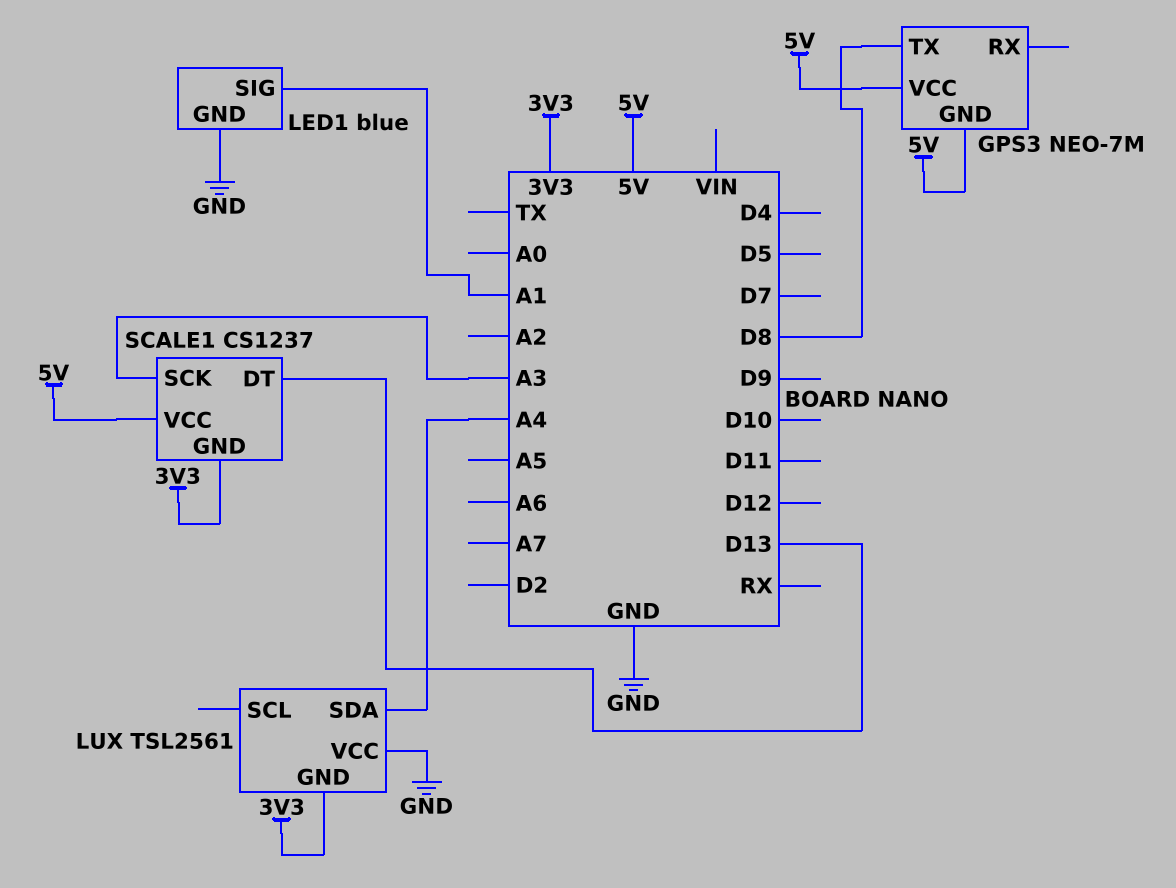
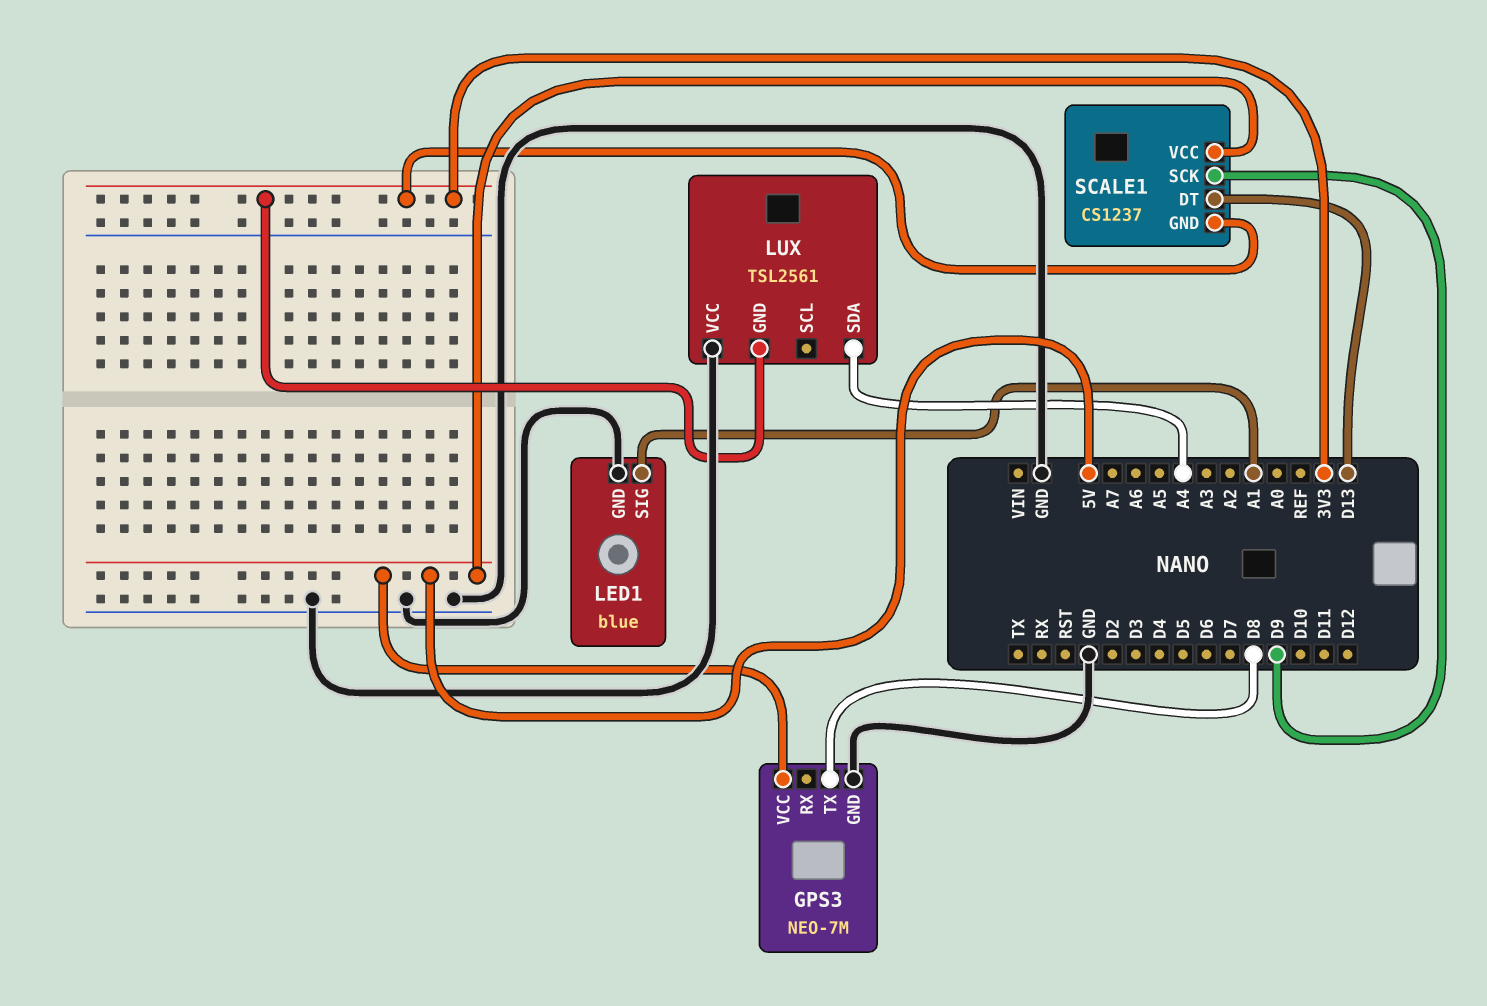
GPS3 pin GND: 5V -> GND
SCALE1 pin SCK: A3 -> D9

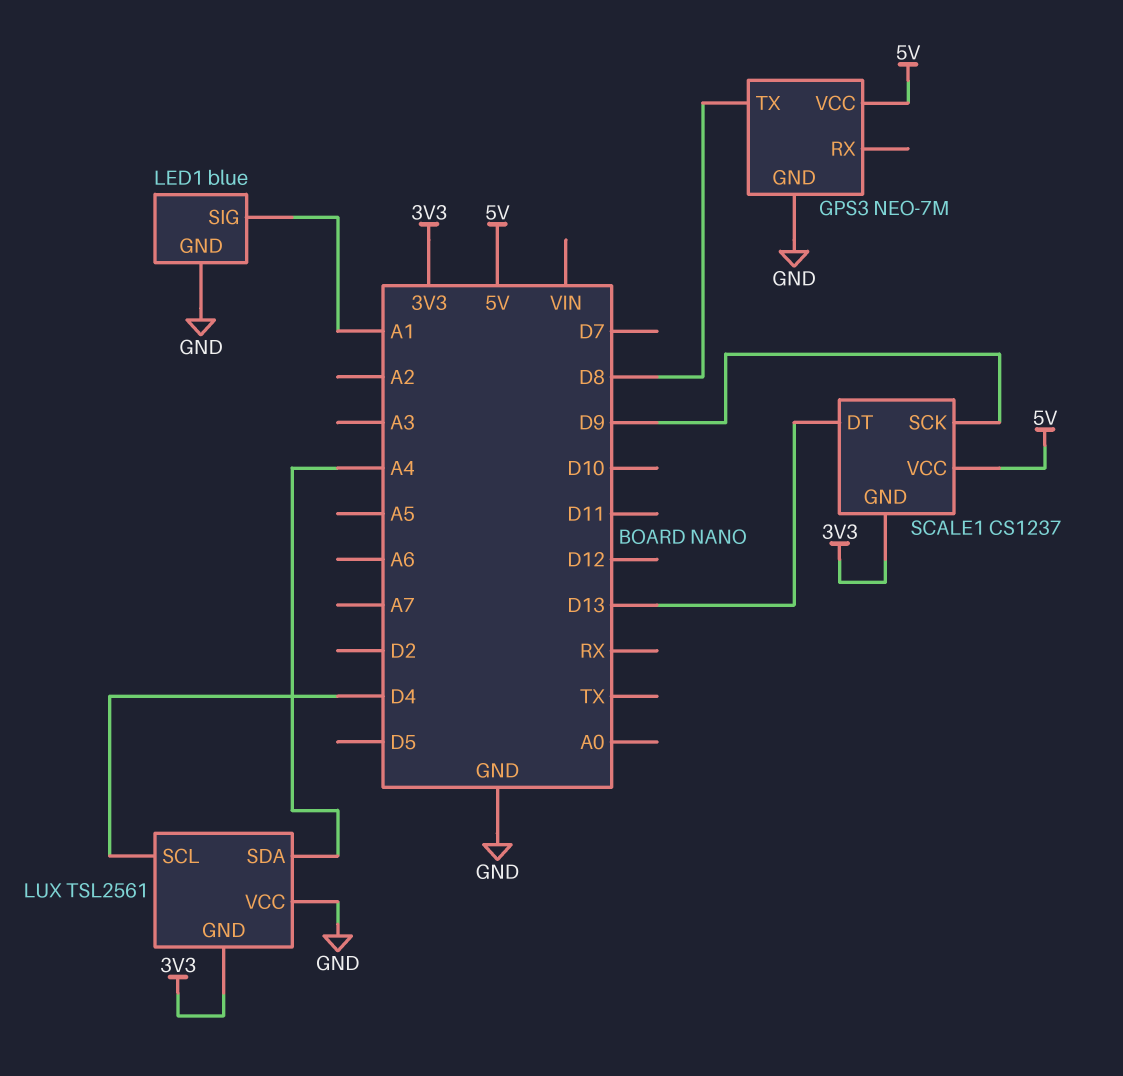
LUX pin SCL: none -> D4

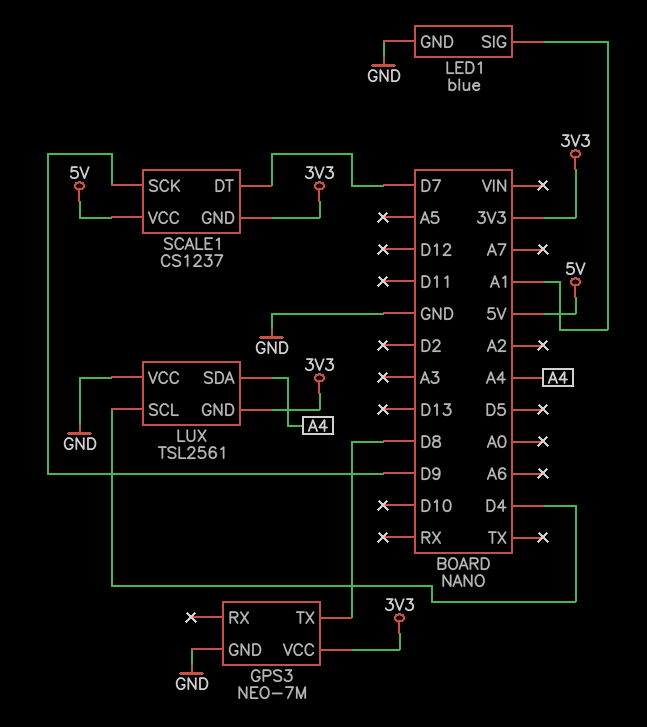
GPS3 pin VCC: 5V -> 3V3
SCALE1 pin DT: D13 -> D7

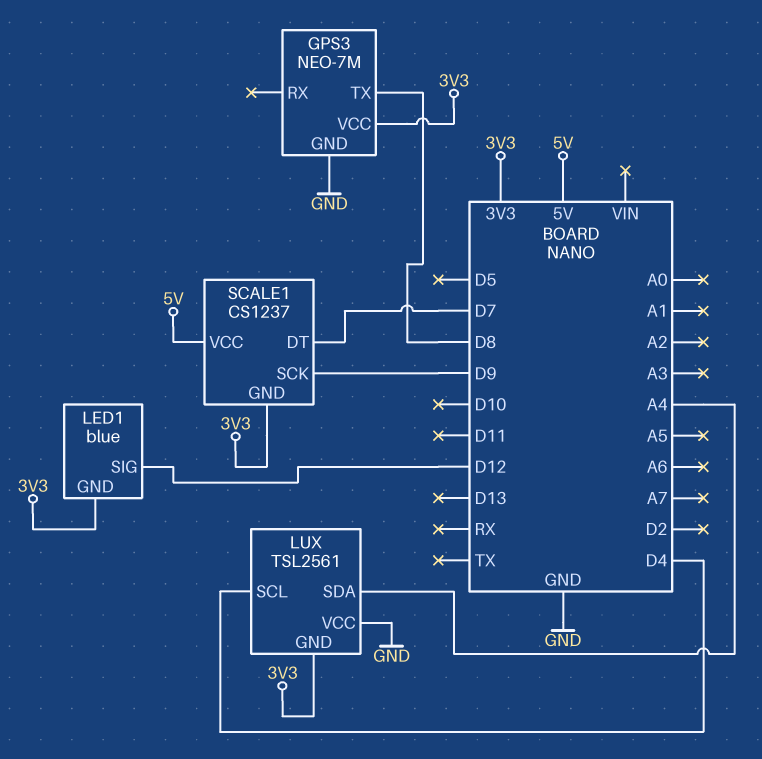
LED1 pin GND: GND -> 3V3
LED1 pin SIG: A1 -> D12

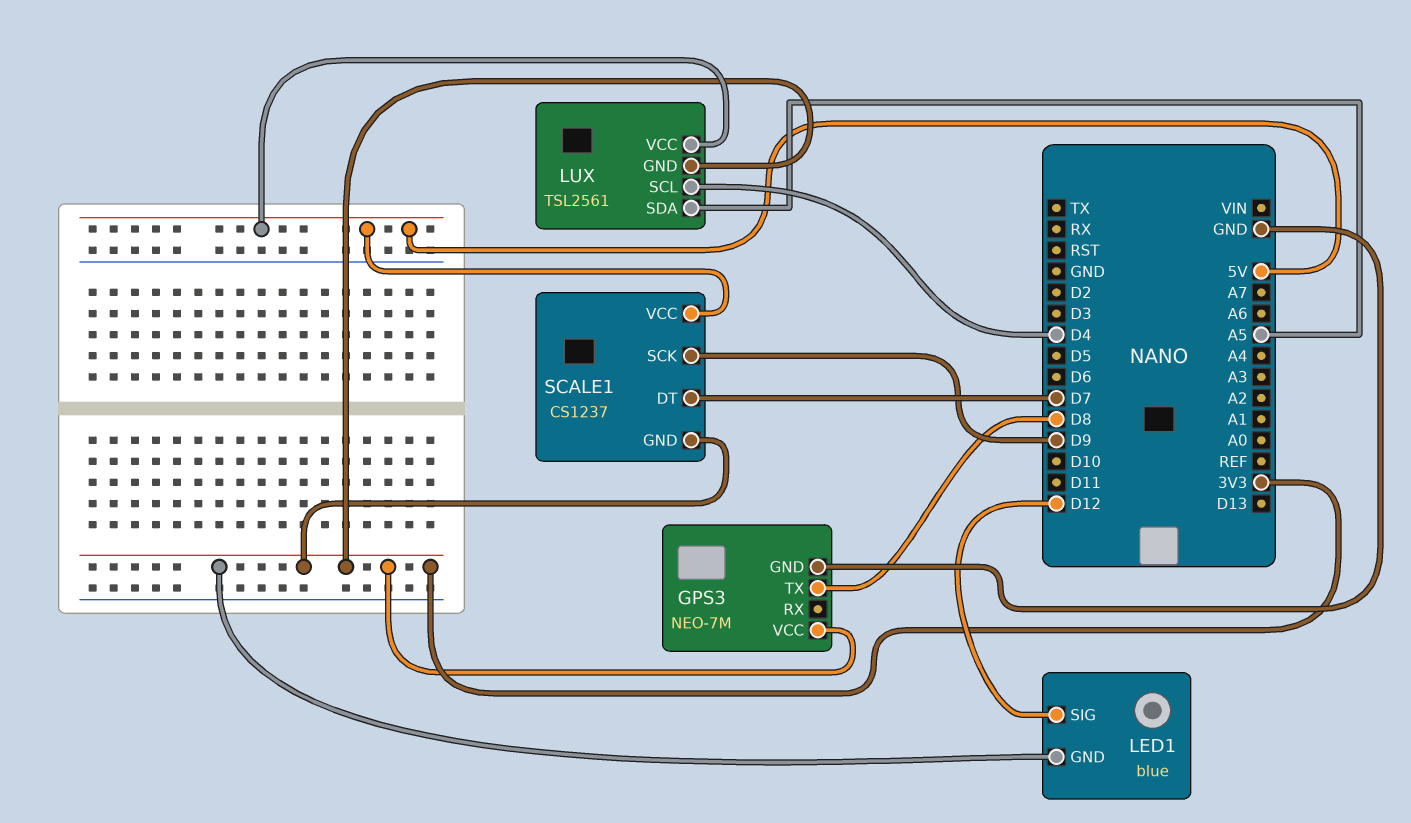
LUX pin SDA: A4 -> A5
LUX pin VCC: GND -> 5V

